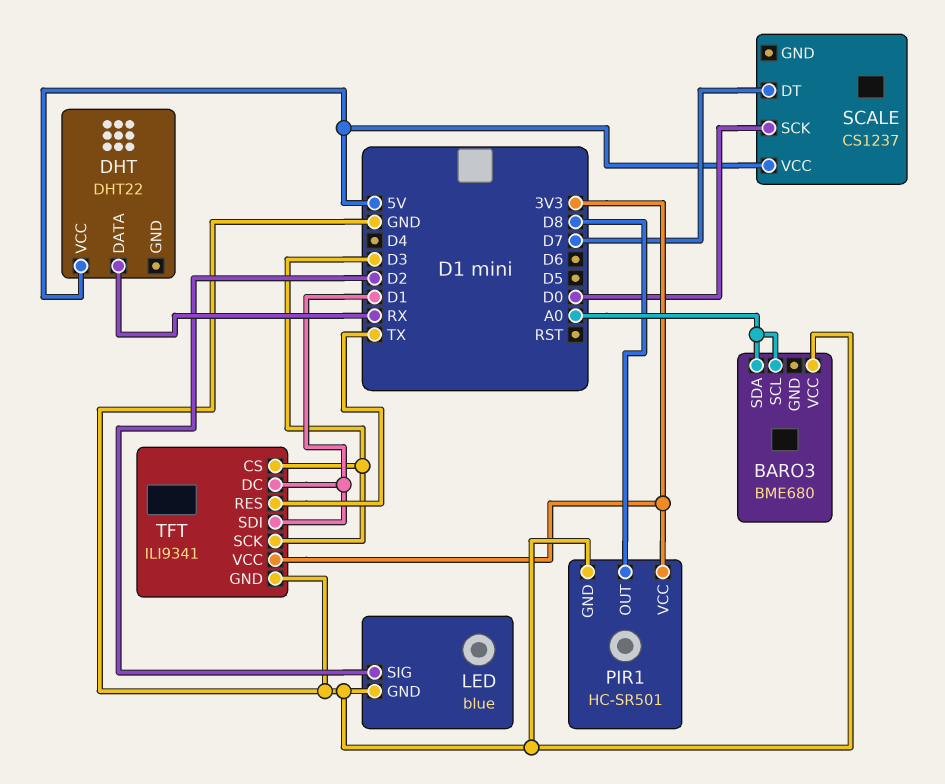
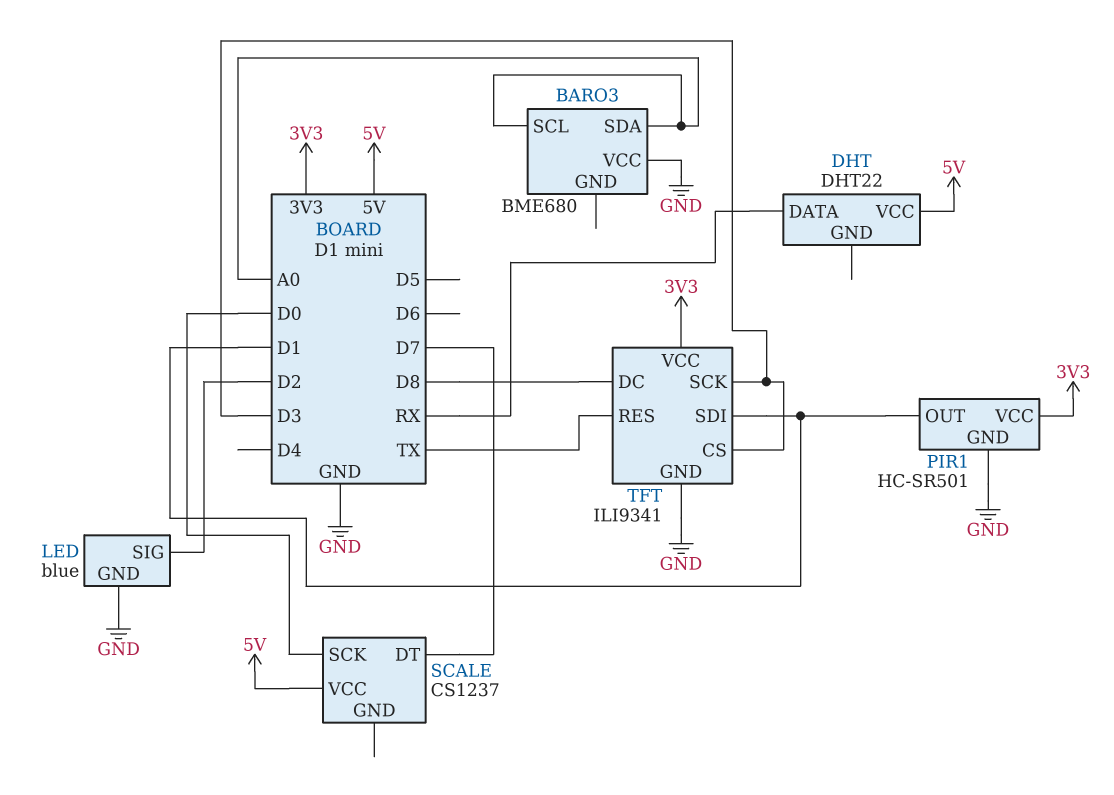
PIR1 pin OUT: D8 -> D1
TFT pin DC: D1 -> D8

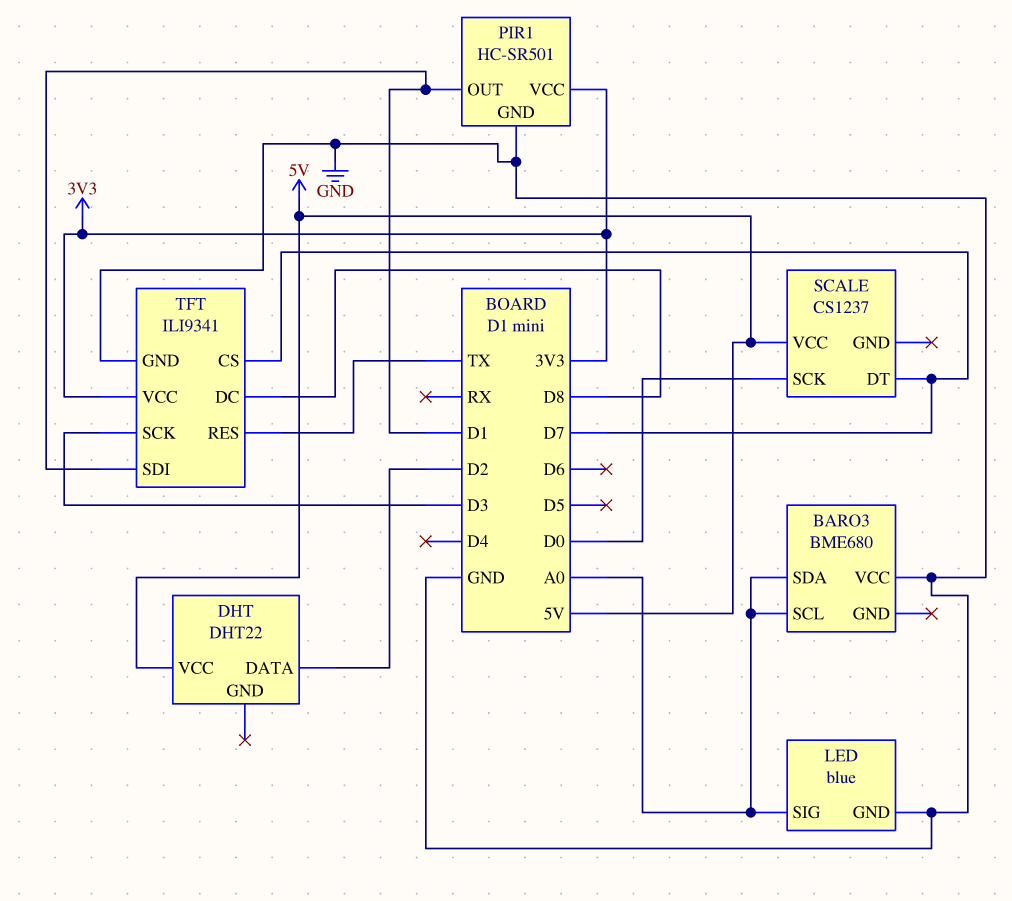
DHT pin DATA: RX -> D2
LED pin SIG: D2 -> A0
TFT pin CS: D3 -> D7

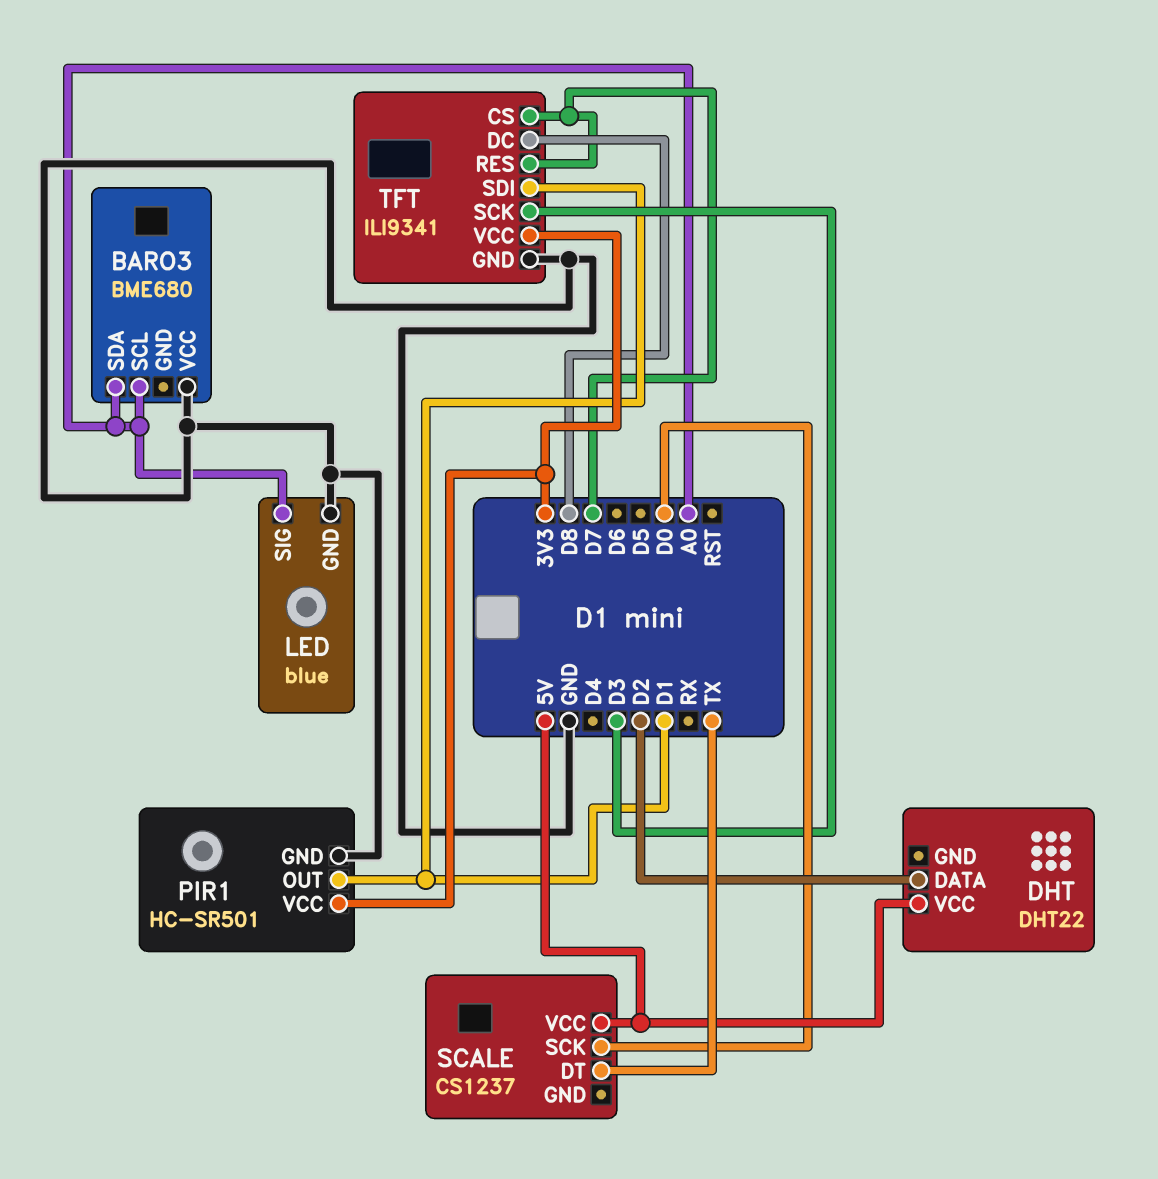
SCALE pin DT: D7 -> TX
TFT pin RES: TX -> D7

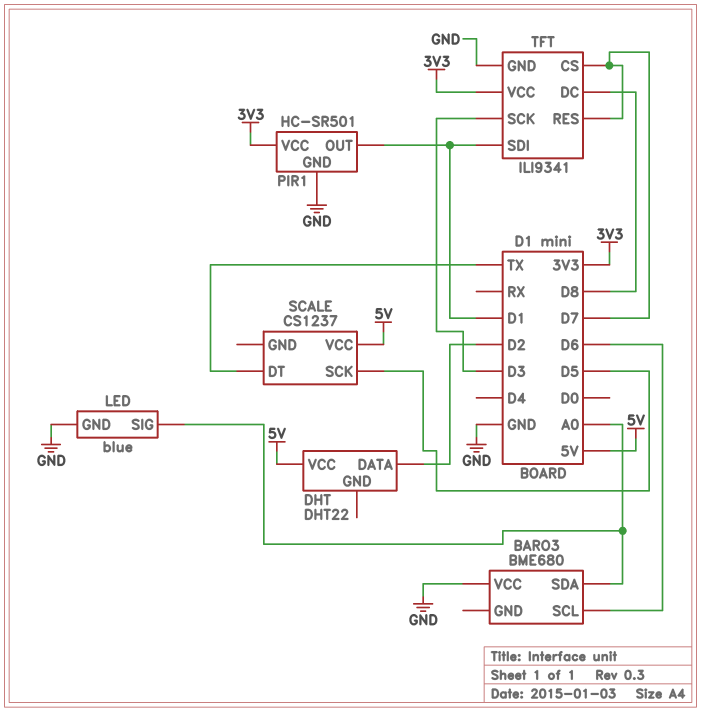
BARO3 pin SCL: A0 -> D6
SCALE pin SCK: D0 -> D5

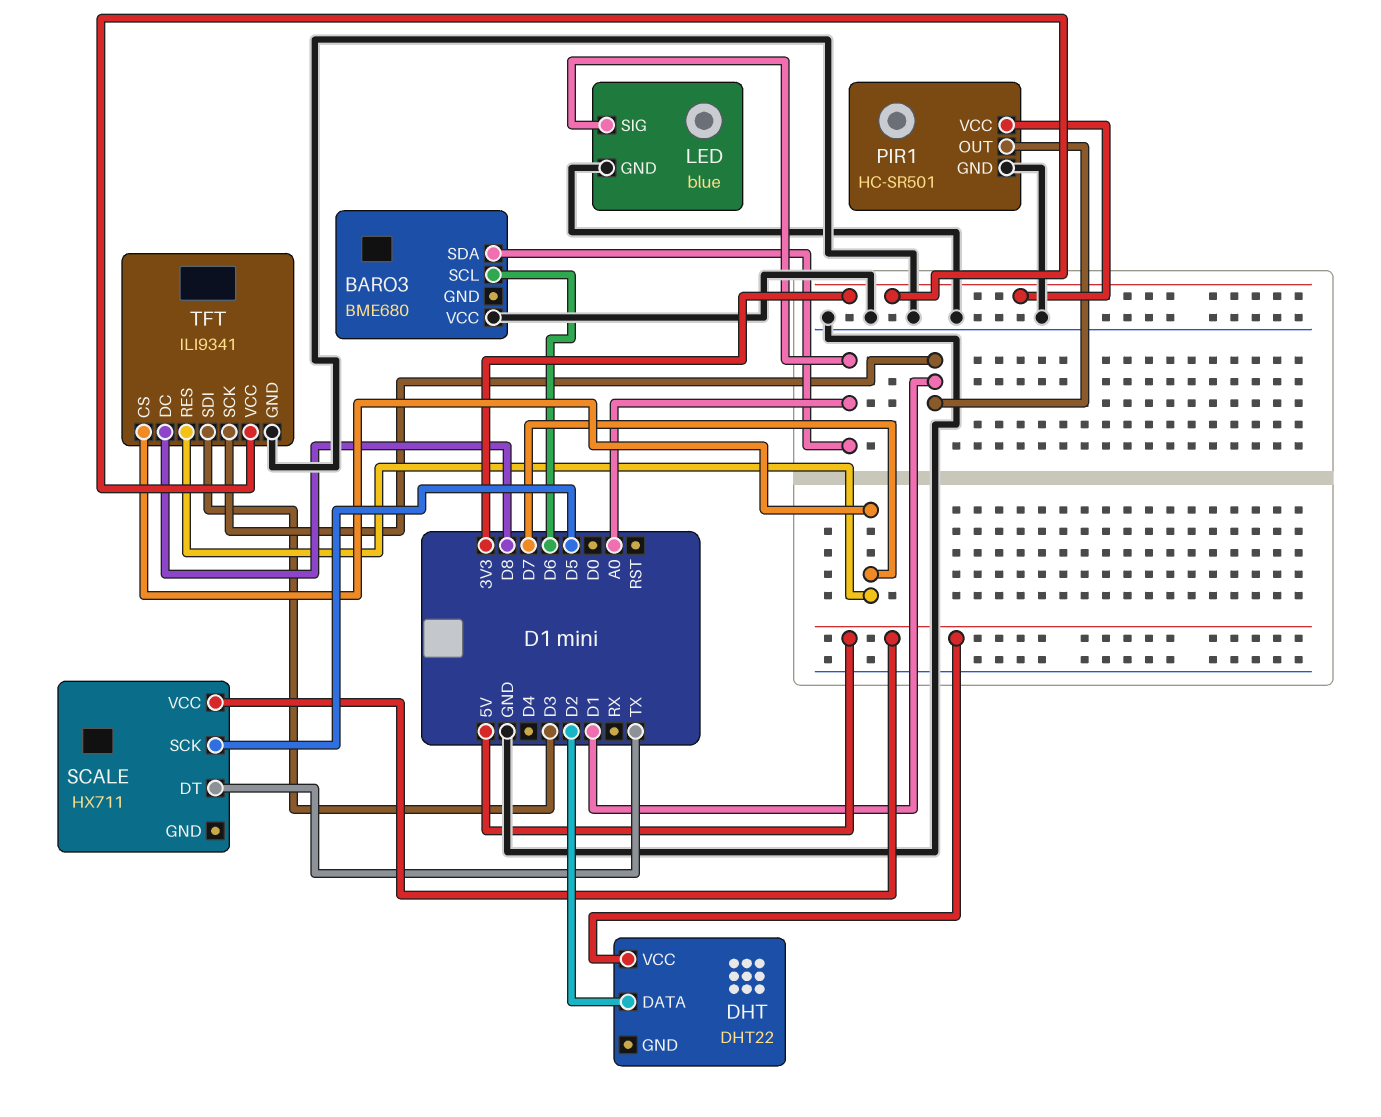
SCALE: CS1237 -> HX711
TFT pin SCK: D3 -> D1
TFT pin SDI: D1 -> D3

